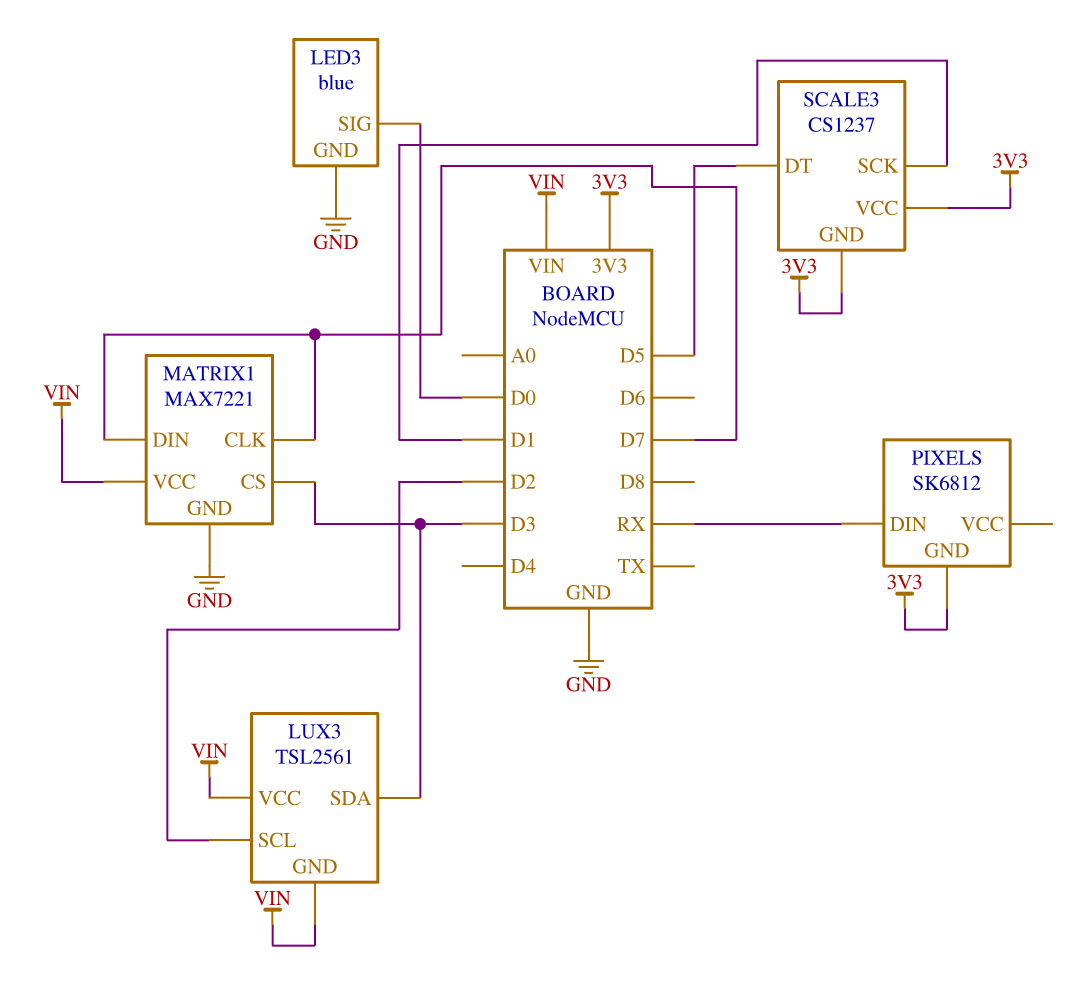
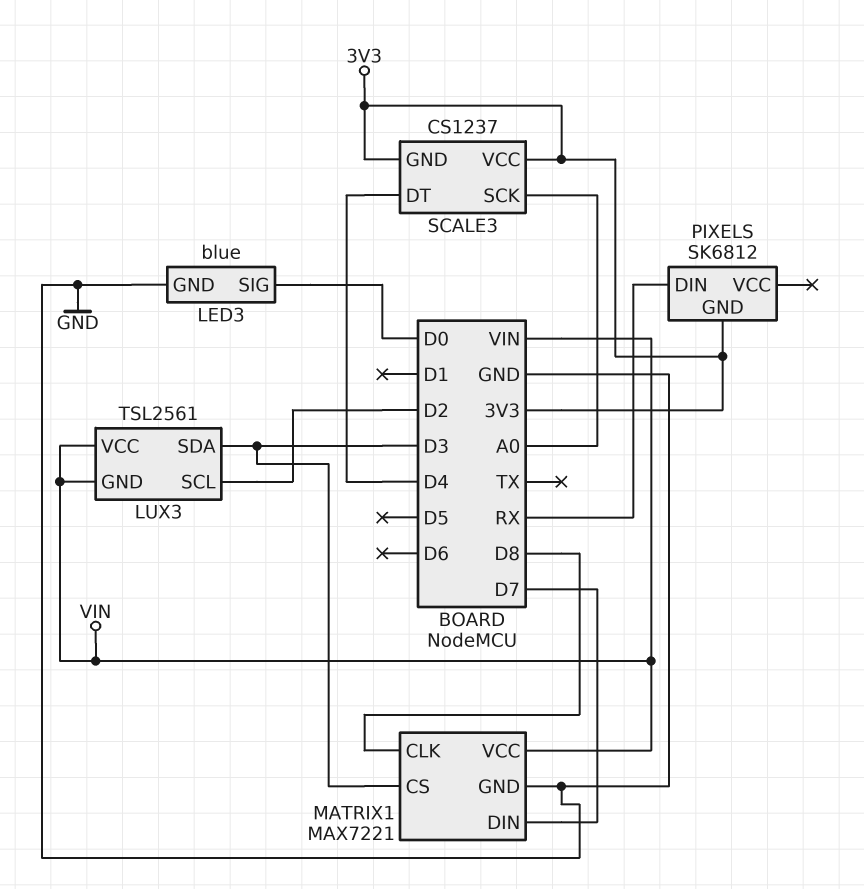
MATRIX1 pin CLK: D7 -> D8
SCALE3 pin DT: D5 -> D4
SCALE3 pin SCK: D1 -> A0

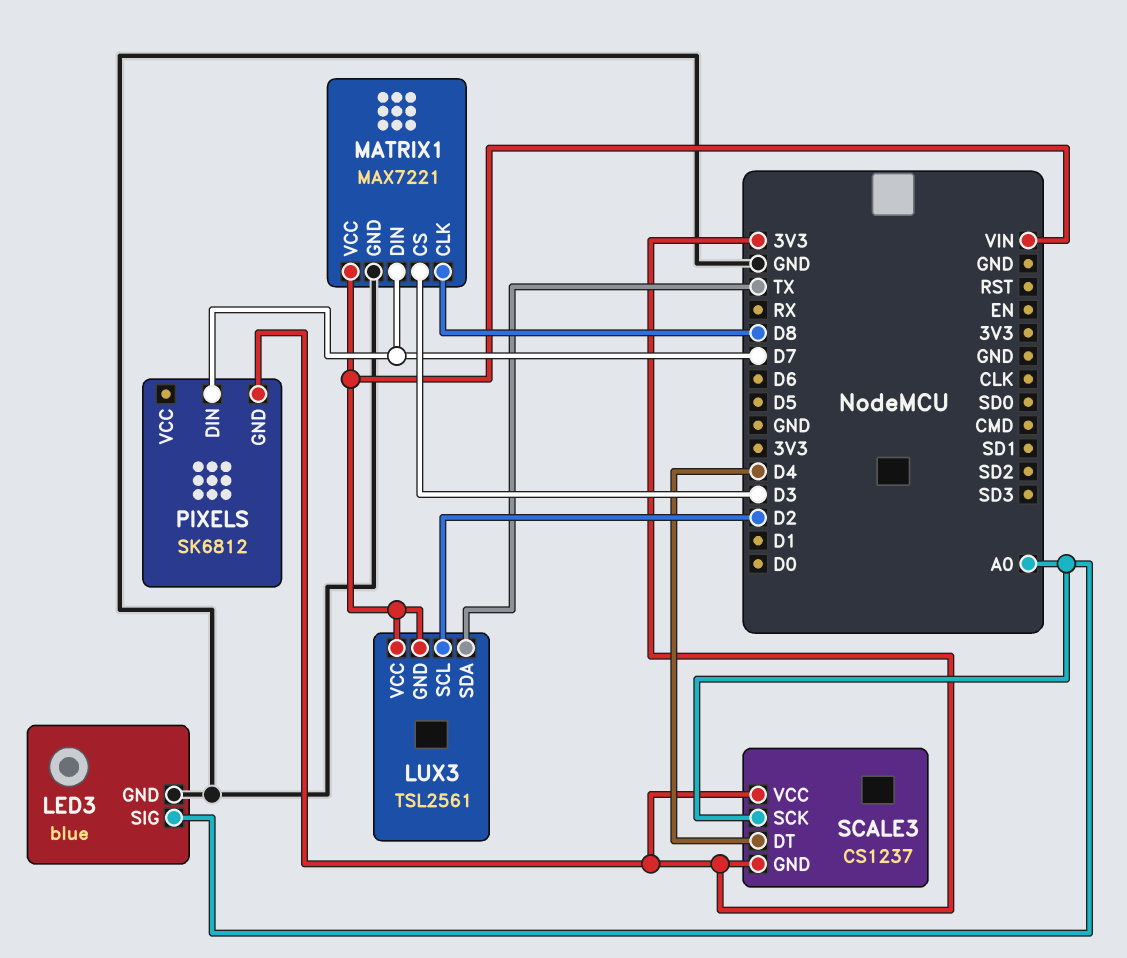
LED3 pin SIG: D0 -> A0
LUX3 pin SDA: D3 -> TX
PIXELS pin DIN: RX -> D7

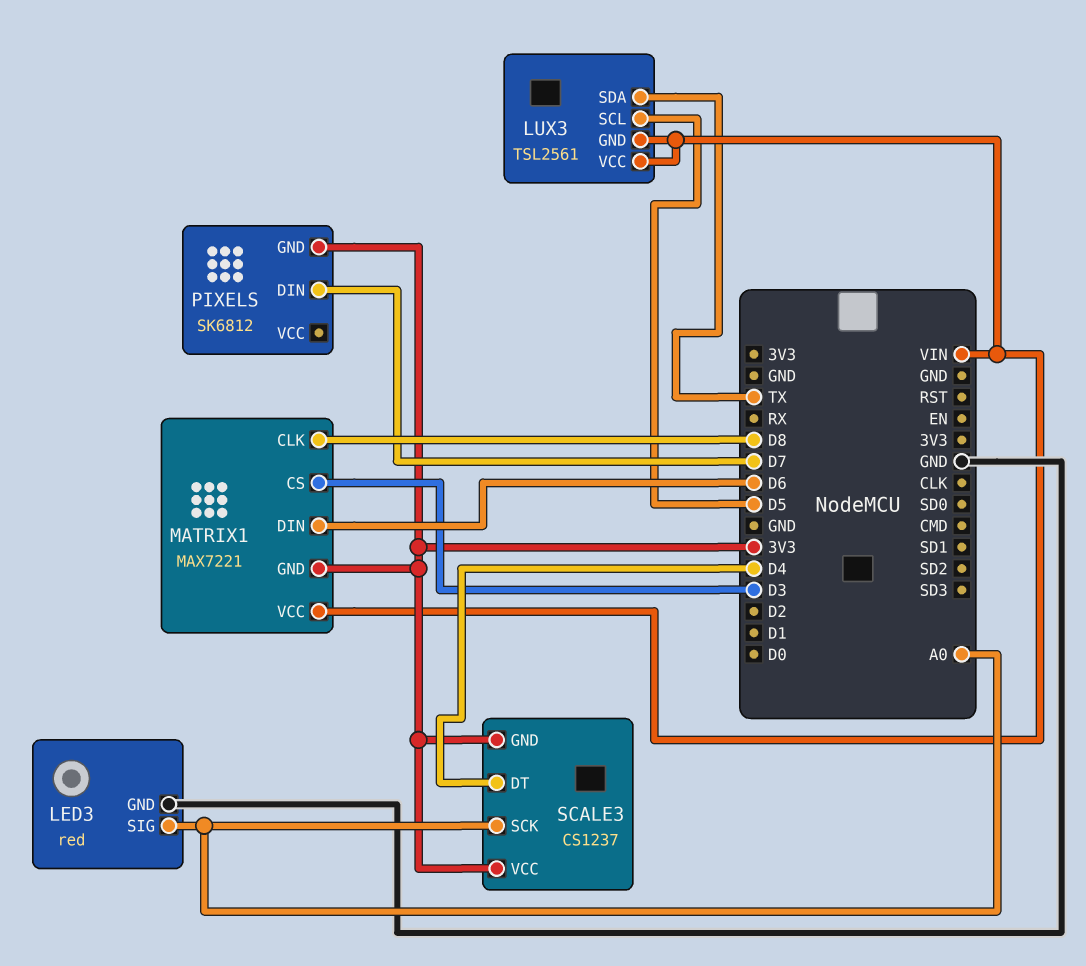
LED3: blue -> red
LUX3 pin SCL: D2 -> D5
MATRIX1 pin DIN: D7 -> D6
MATRIX1 pin GND: GND -> 3V3

